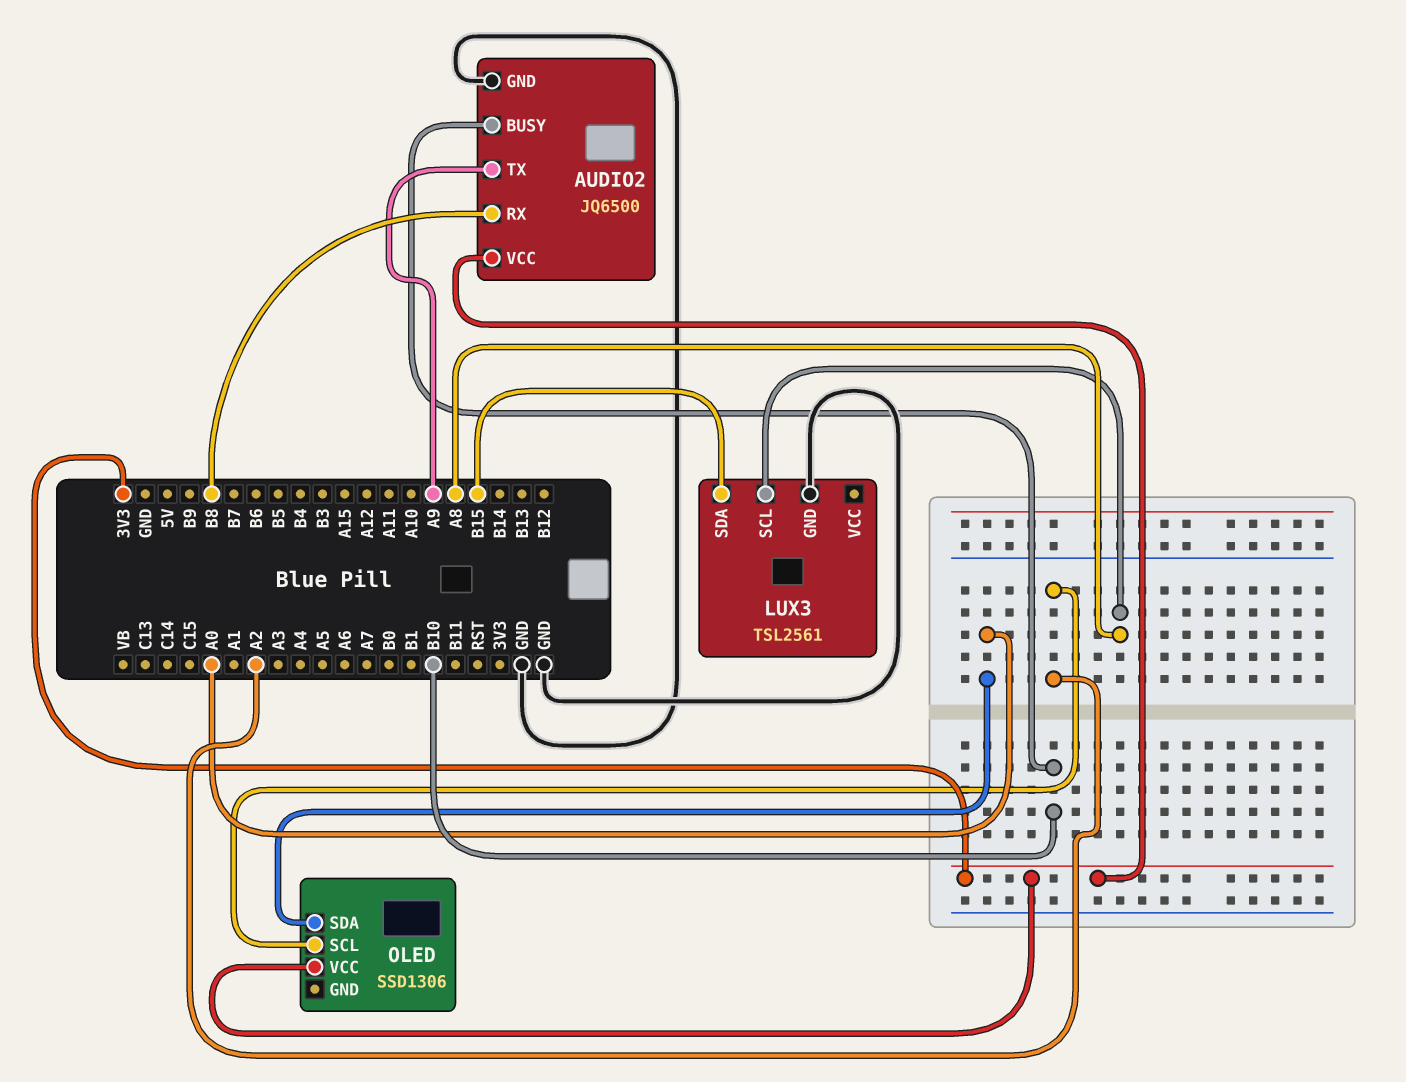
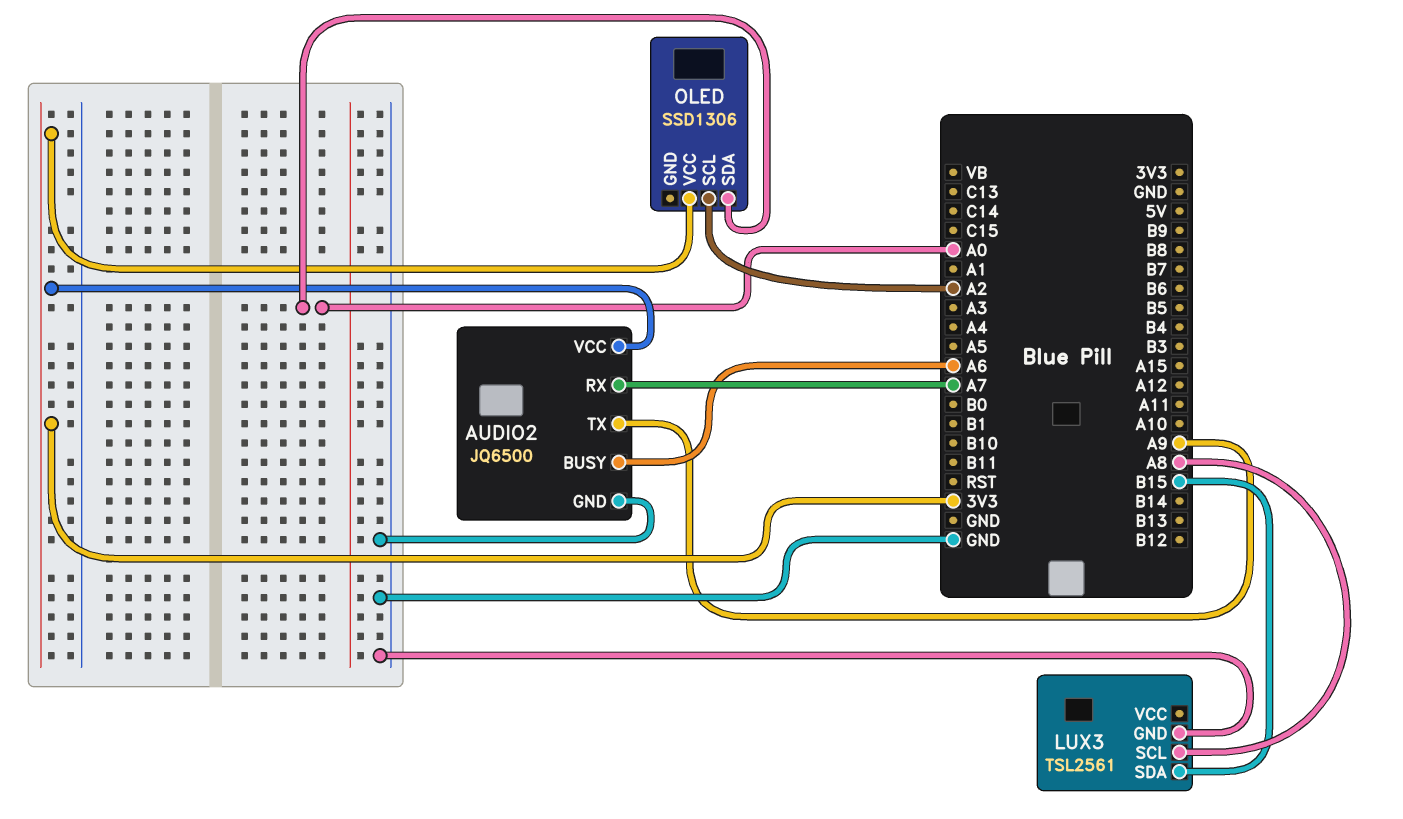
AUDIO2 pin BUSY: B10 -> A6
AUDIO2 pin RX: B8 -> A7

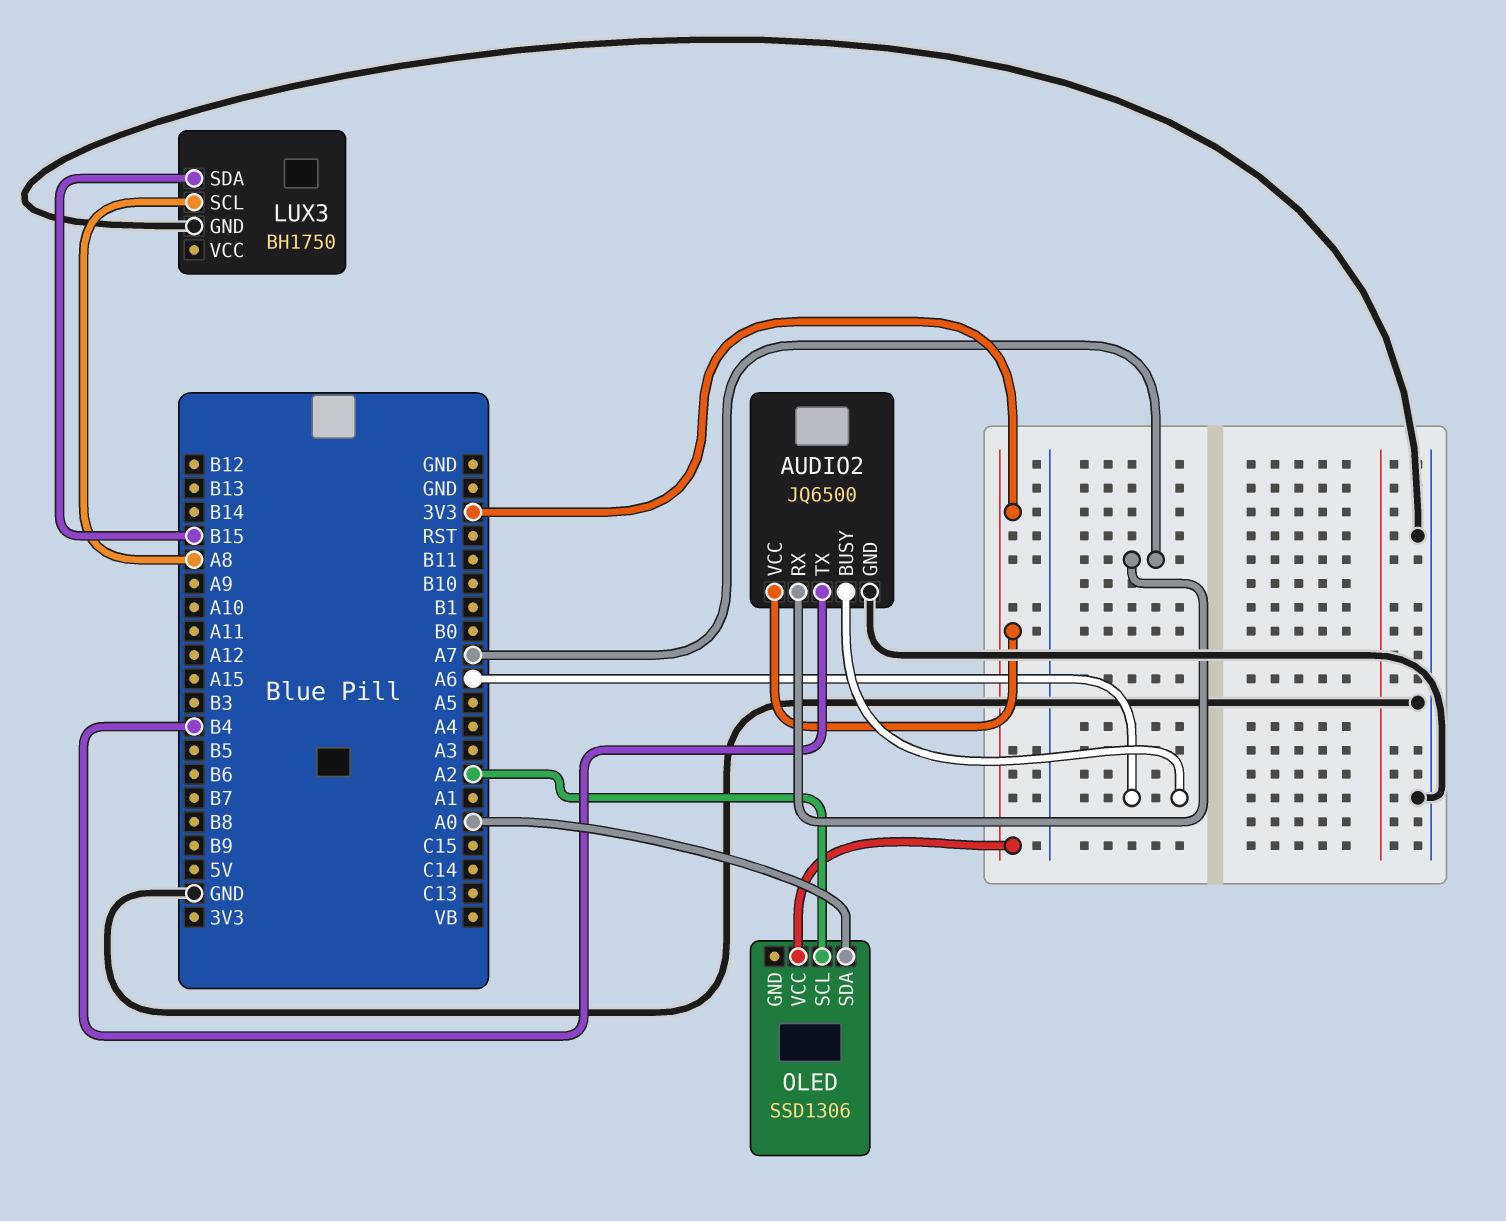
AUDIO2 pin TX: A9 -> B4
LUX3: TSL2561 -> BH1750

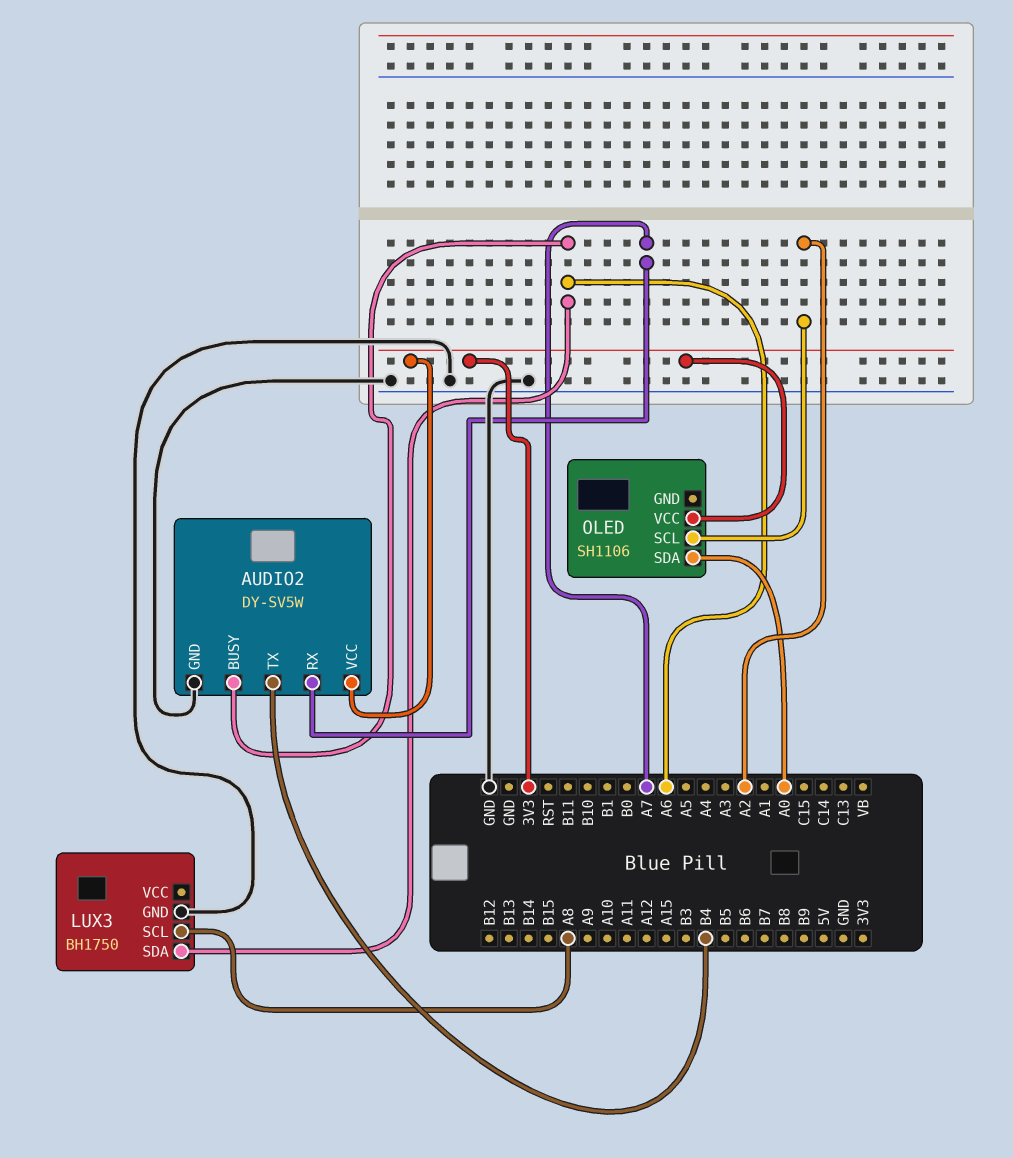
AUDIO2: JQ6500 -> DY-SV5W
LUX3 pin SDA: B15 -> A6
OLED: SSD1306 -> SH1106

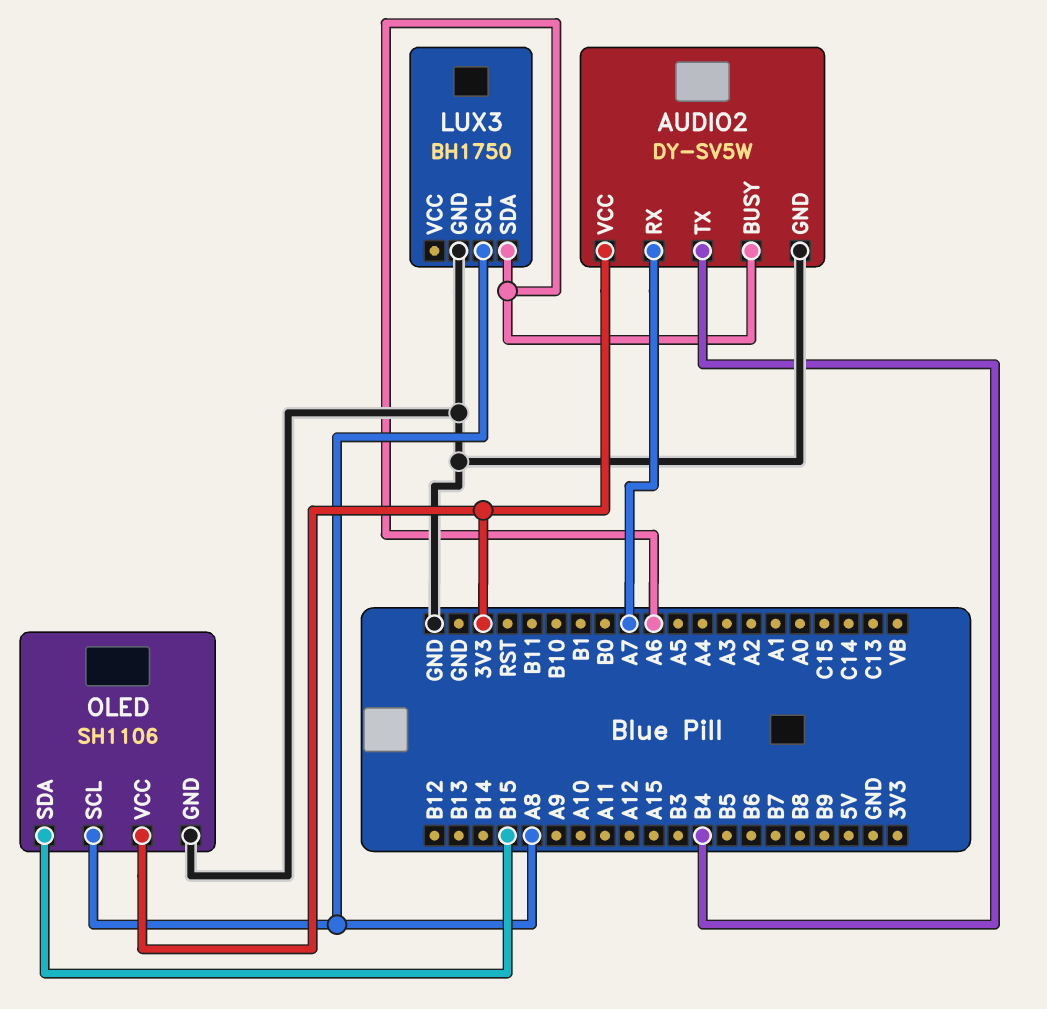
OLED pin GND: none -> GND
OLED pin SCL: A2 -> A8
OLED pin SDA: A0 -> B15

